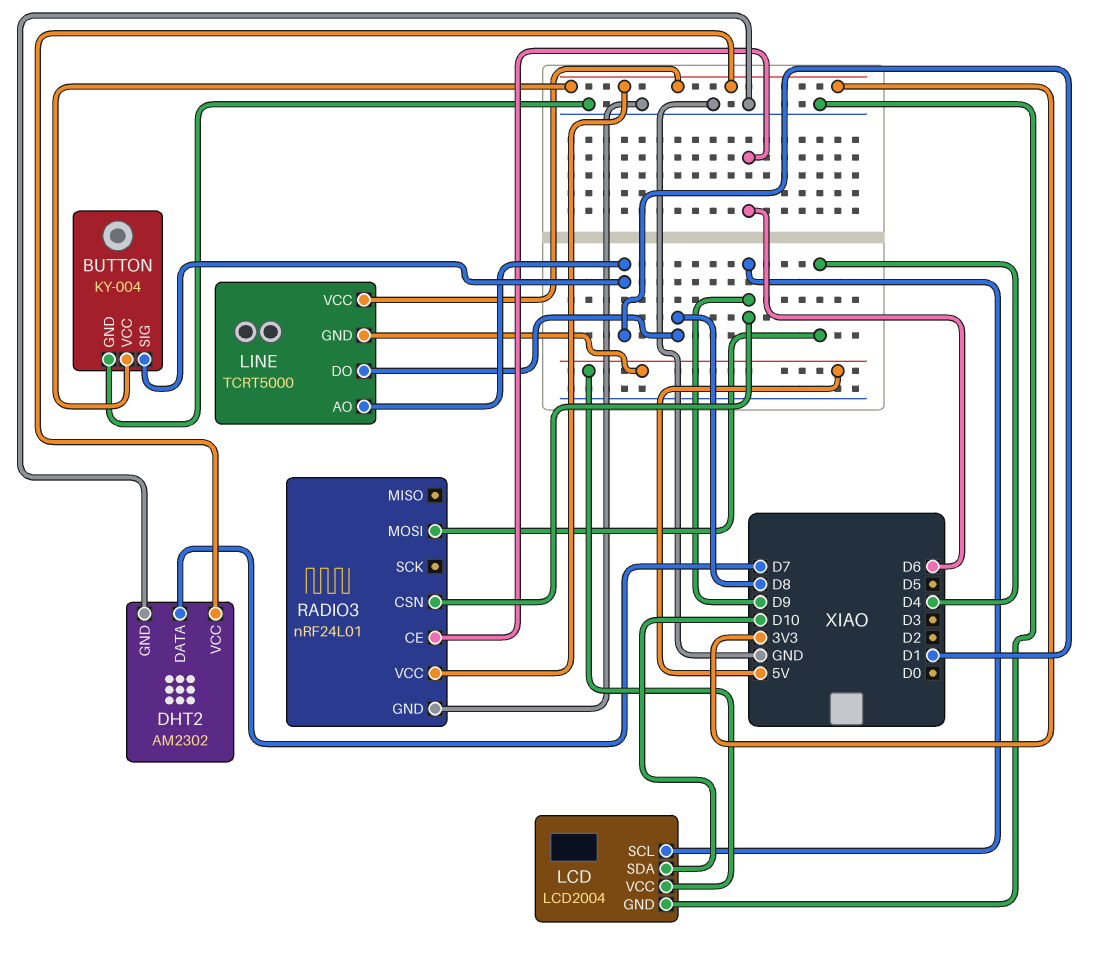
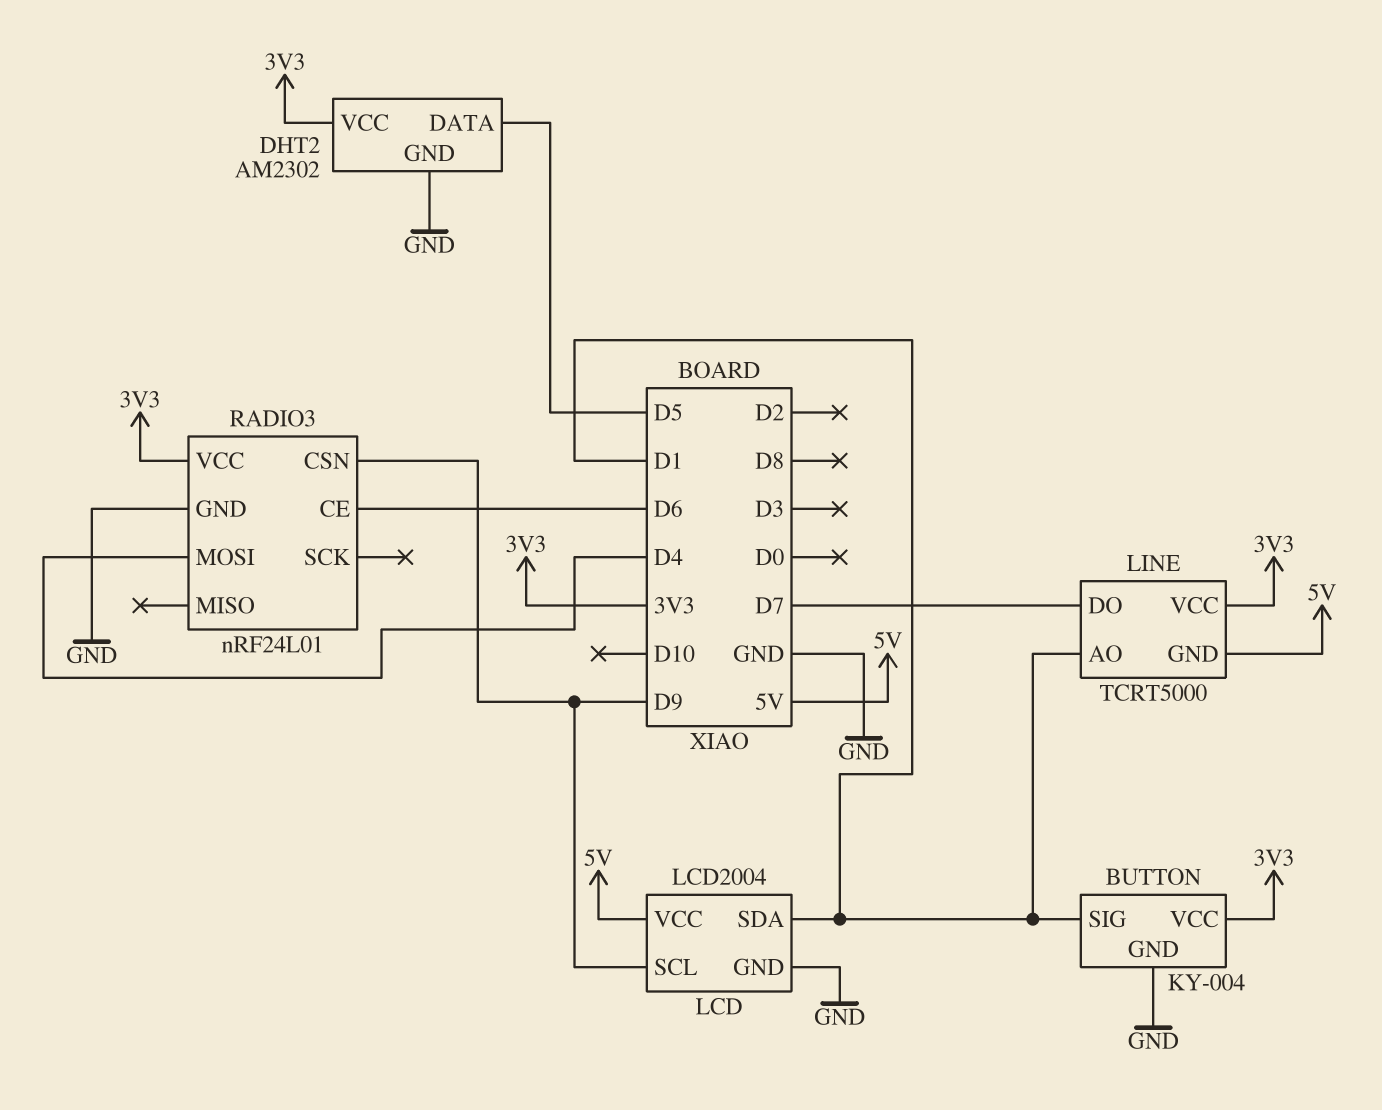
DHT2 pin DATA: D7 -> D5
LCD pin SDA: D10 -> D1
LINE pin DO: D8 -> D7

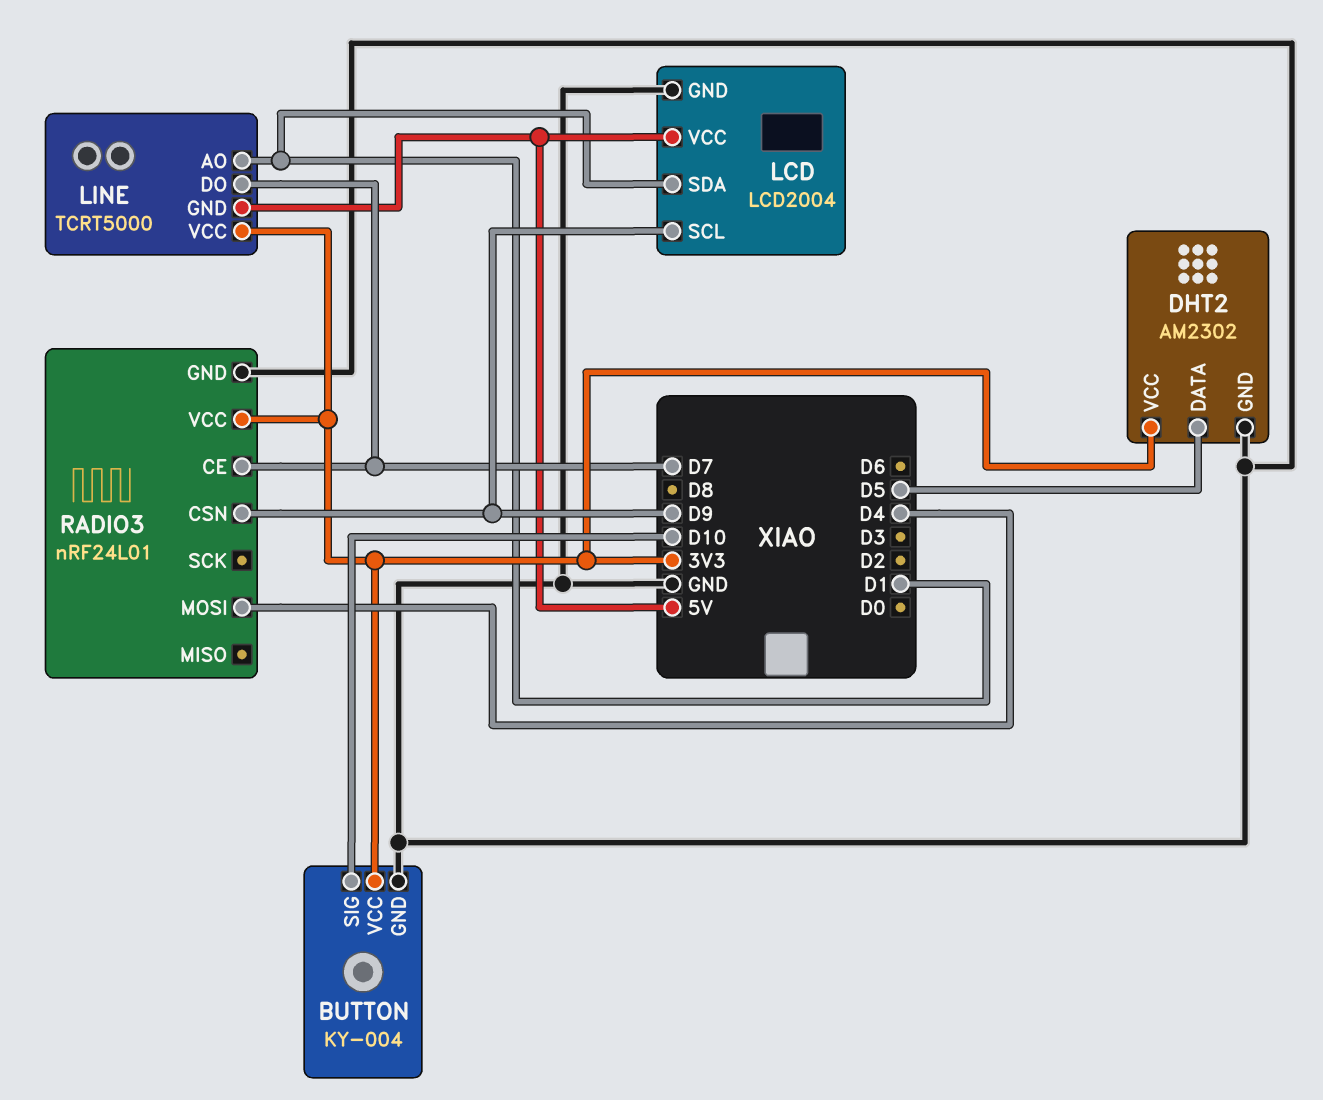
BUTTON pin SIG: D1 -> D10
RADIO3 pin CE: D6 -> D7

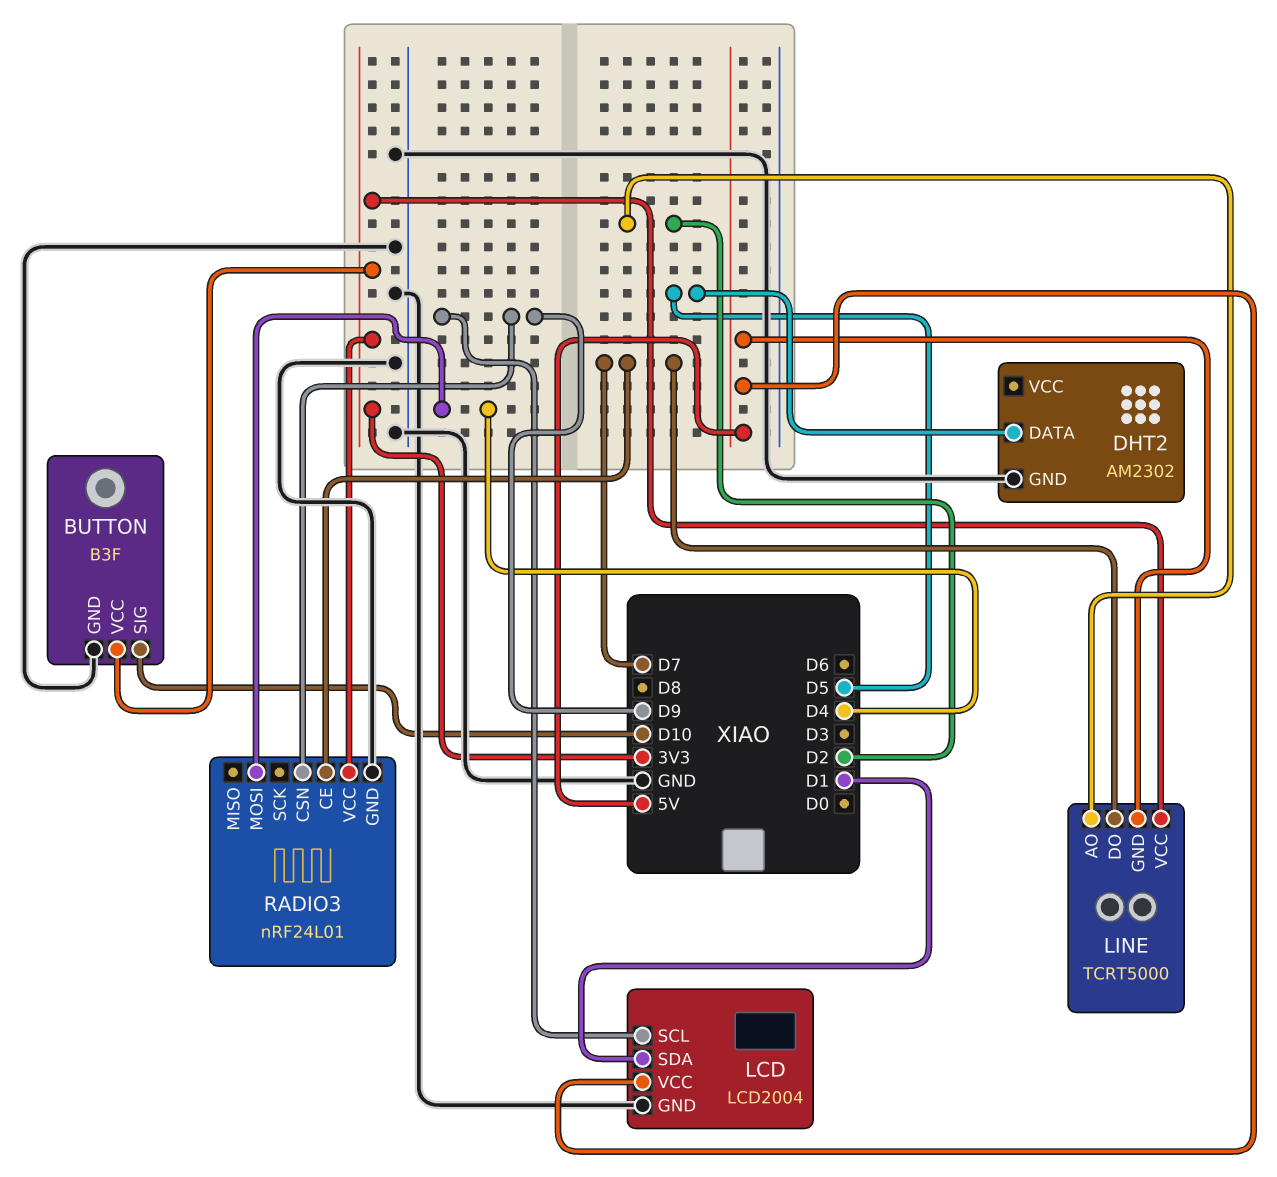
BUTTON: KY-004 -> B3F
DHT2 pin VCC: 3V3 -> none
LINE pin AO: D1 -> D2

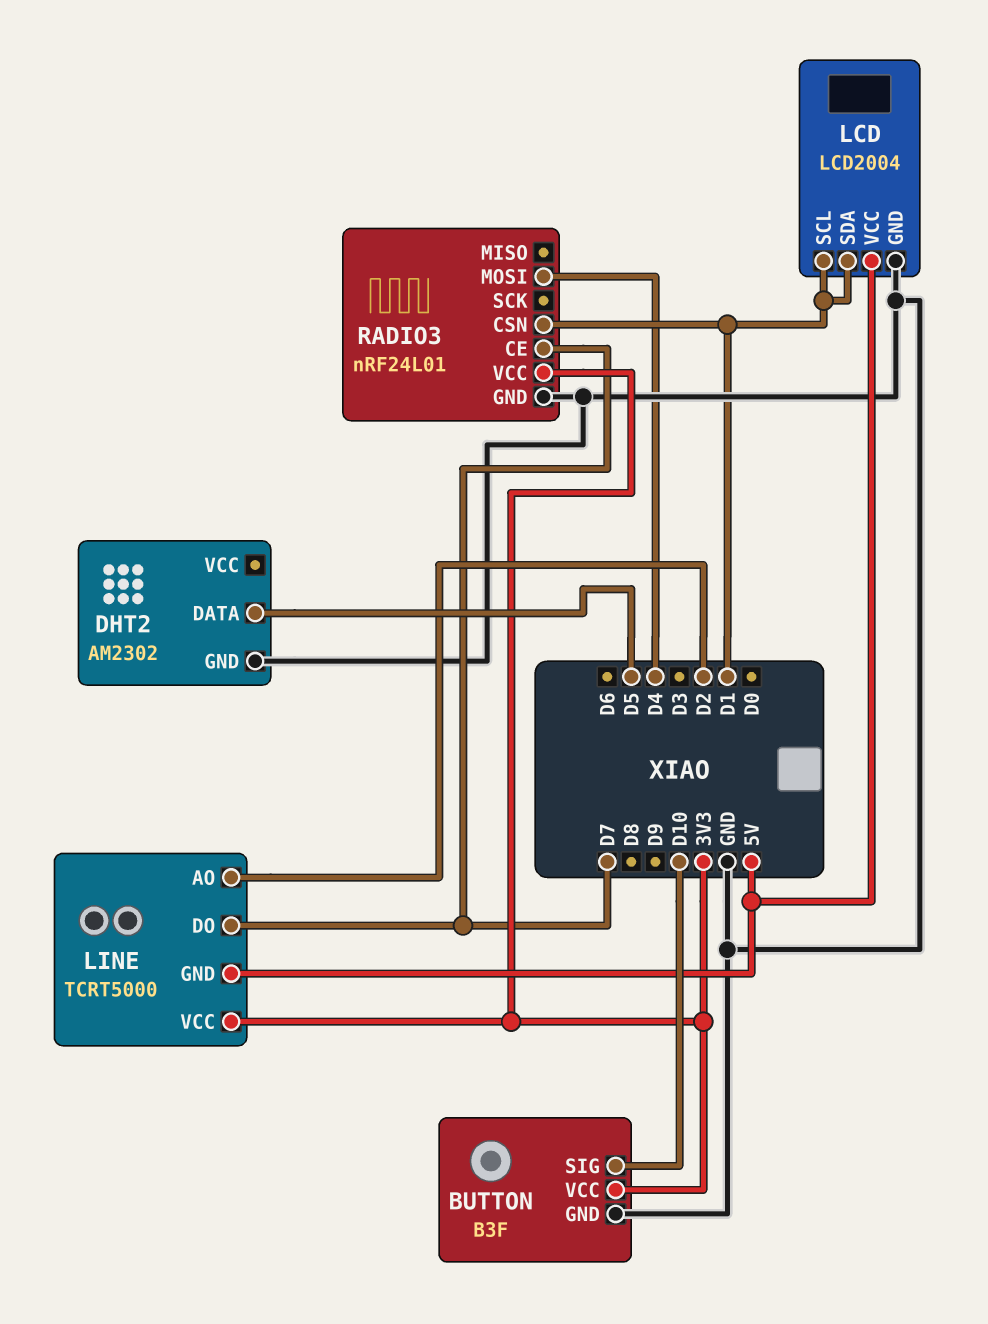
LCD pin SCL: D9 -> D1
RADIO3 pin CSN: D9 -> D1

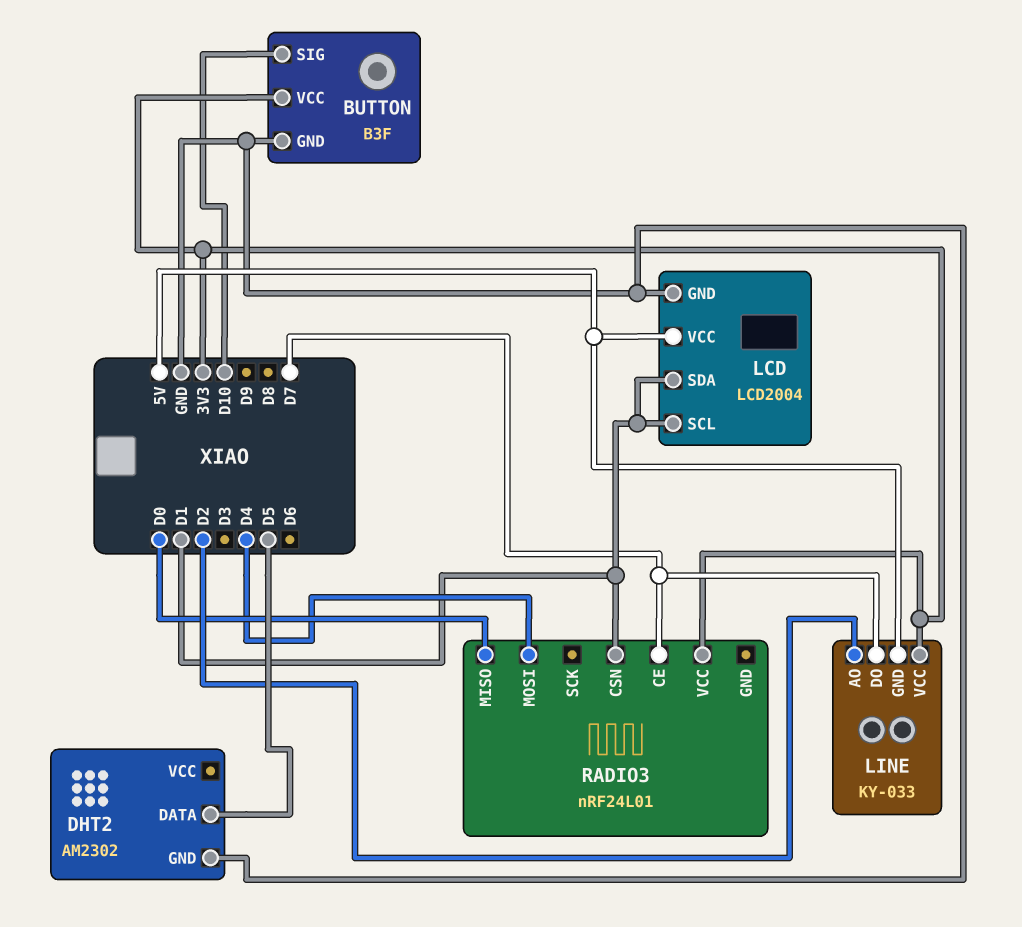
LINE: TCRT5000 -> KY-033
RADIO3 pin GND: GND -> none
RADIO3 pin MISO: none -> D0

